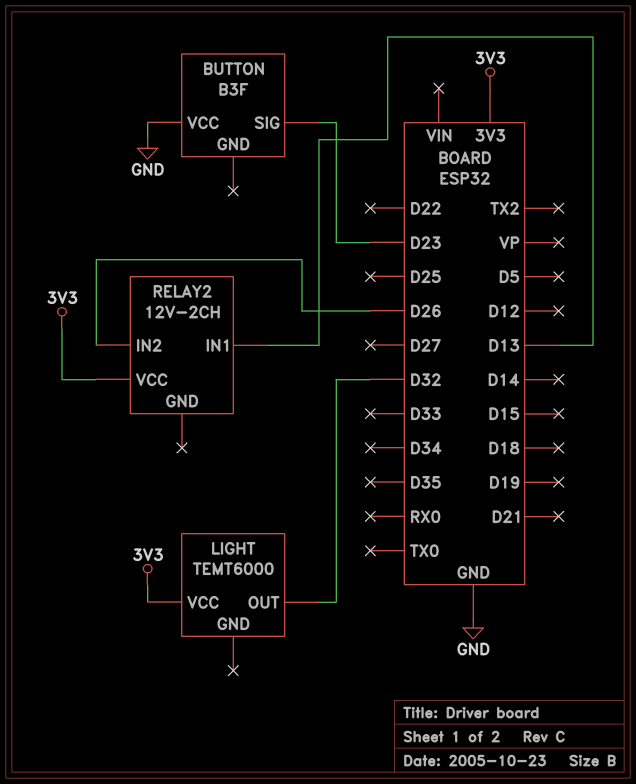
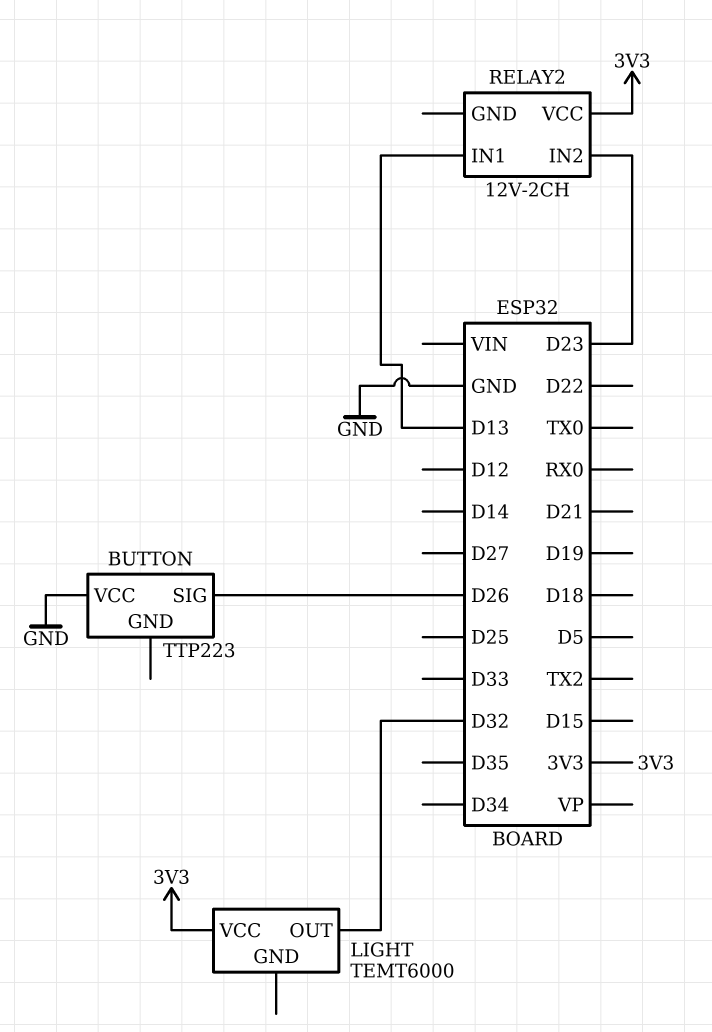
BUTTON: B3F -> TTP223
BUTTON pin SIG: D23 -> D26
RELAY2 pin IN2: D26 -> D23

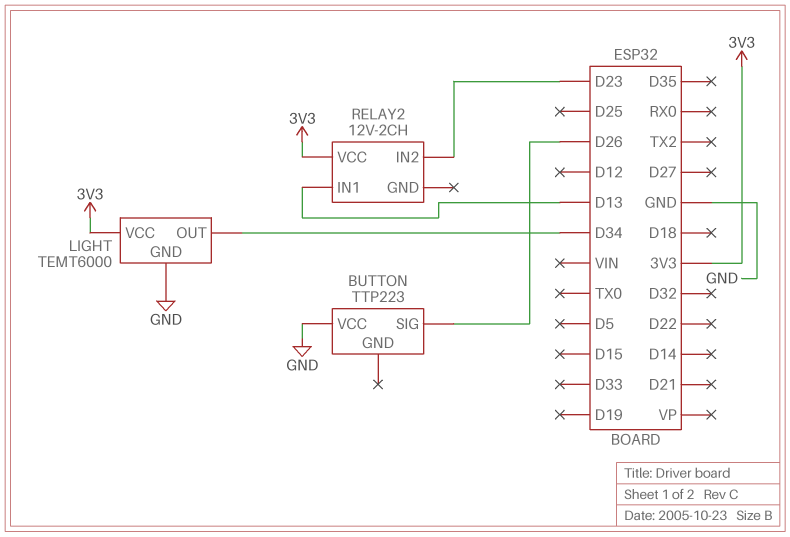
LIGHT pin GND: none -> GND
LIGHT pin OUT: D32 -> D34

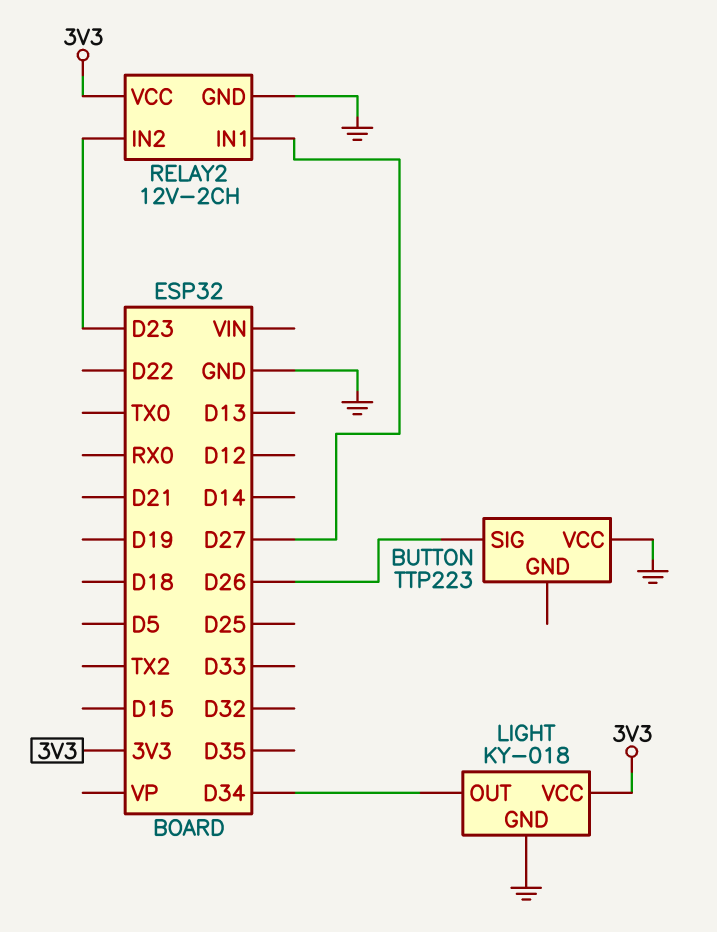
LIGHT: TEMT6000 -> KY-018
RELAY2 pin GND: none -> GND
RELAY2 pin IN1: D13 -> D27

